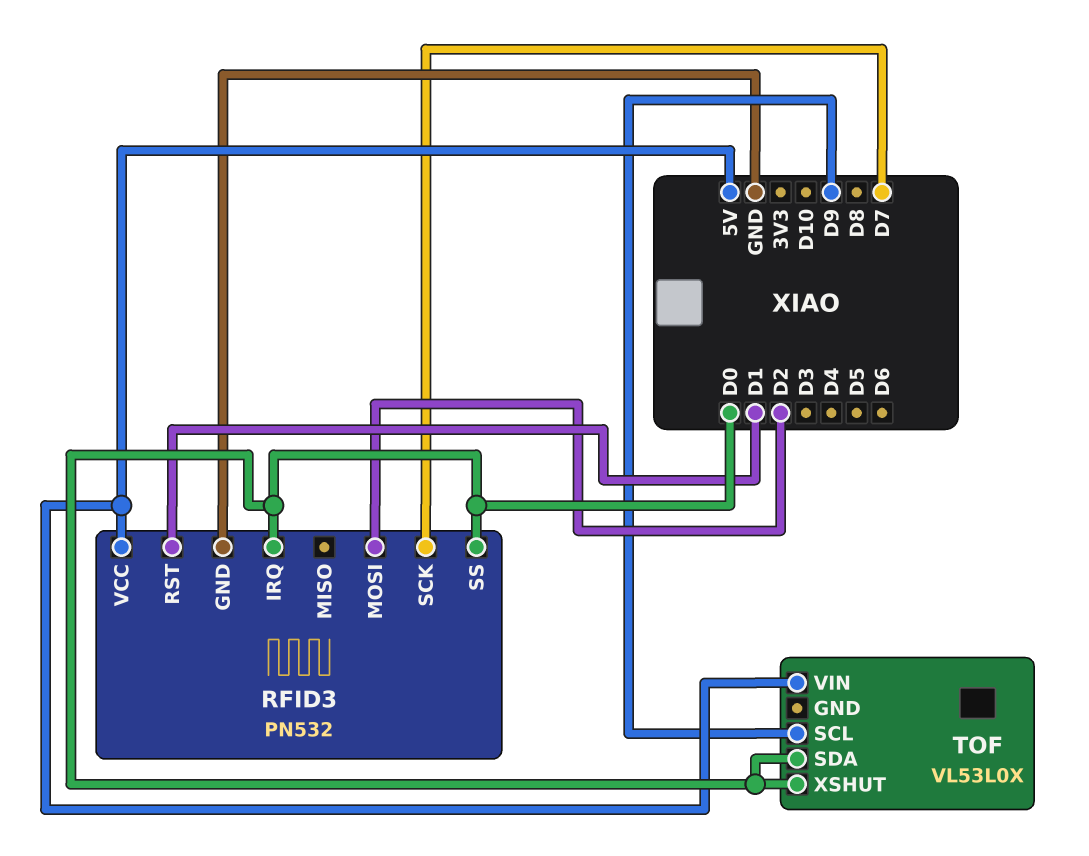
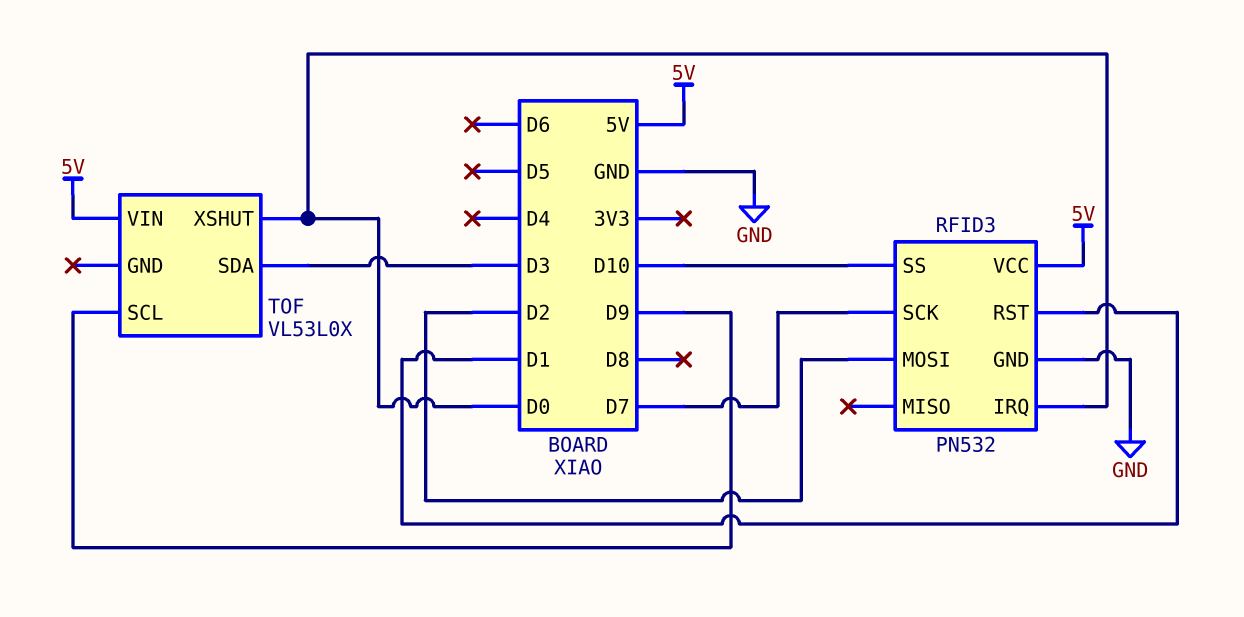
RFID3 pin SS: D0 -> D10
TOF pin SDA: D0 -> D3

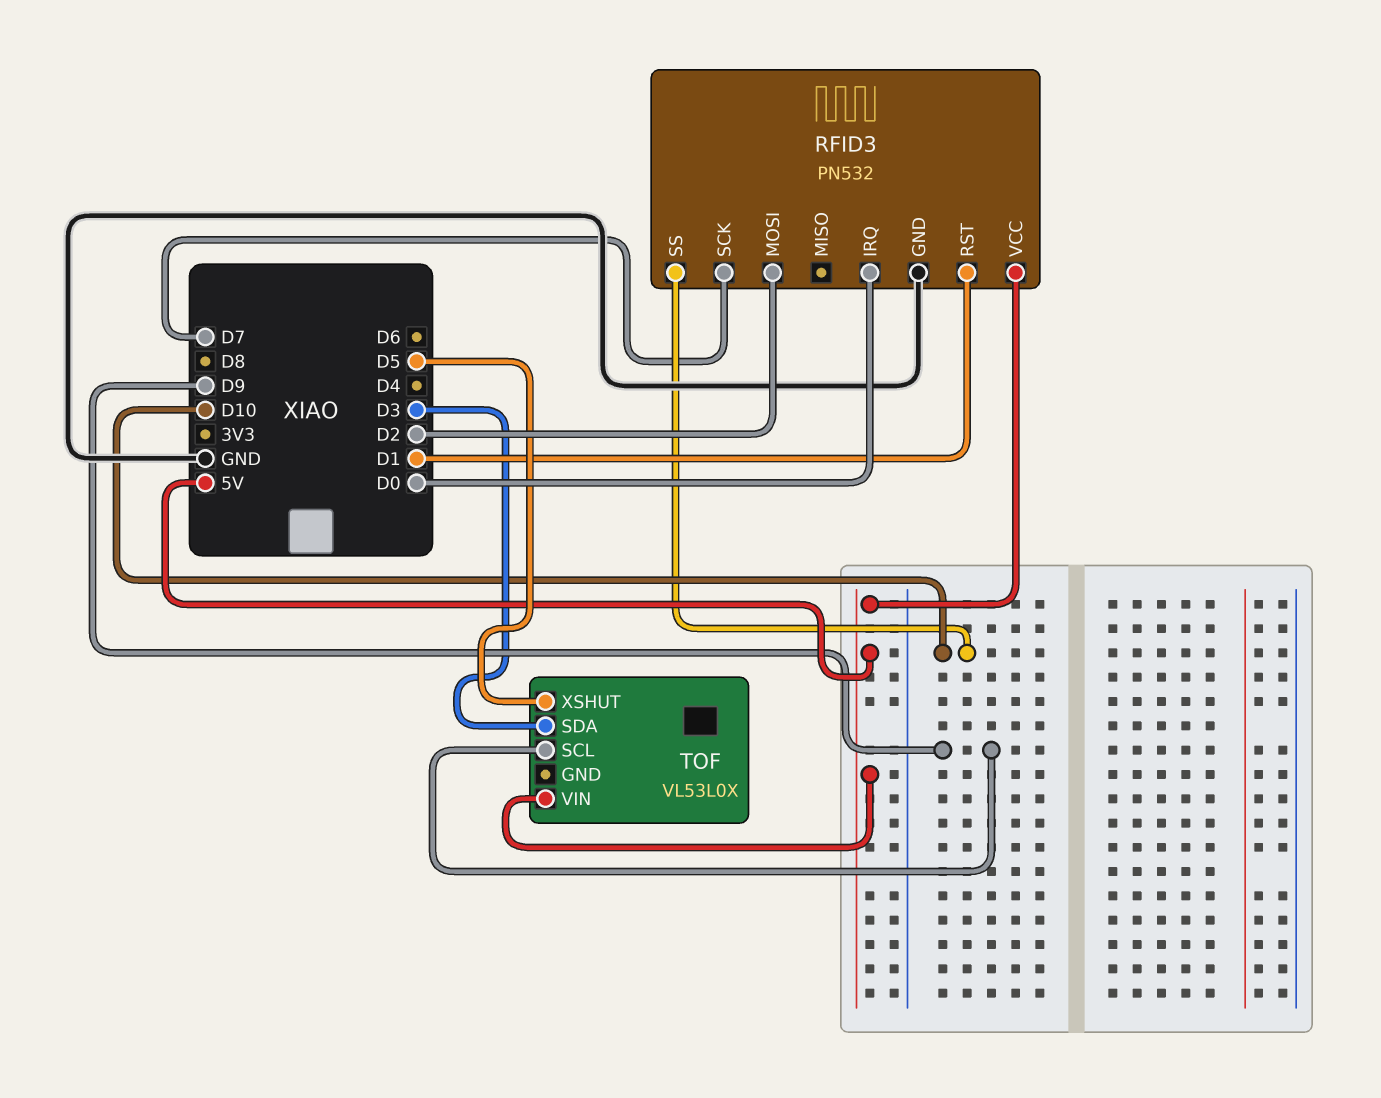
TOF pin XSHUT: D0 -> D5

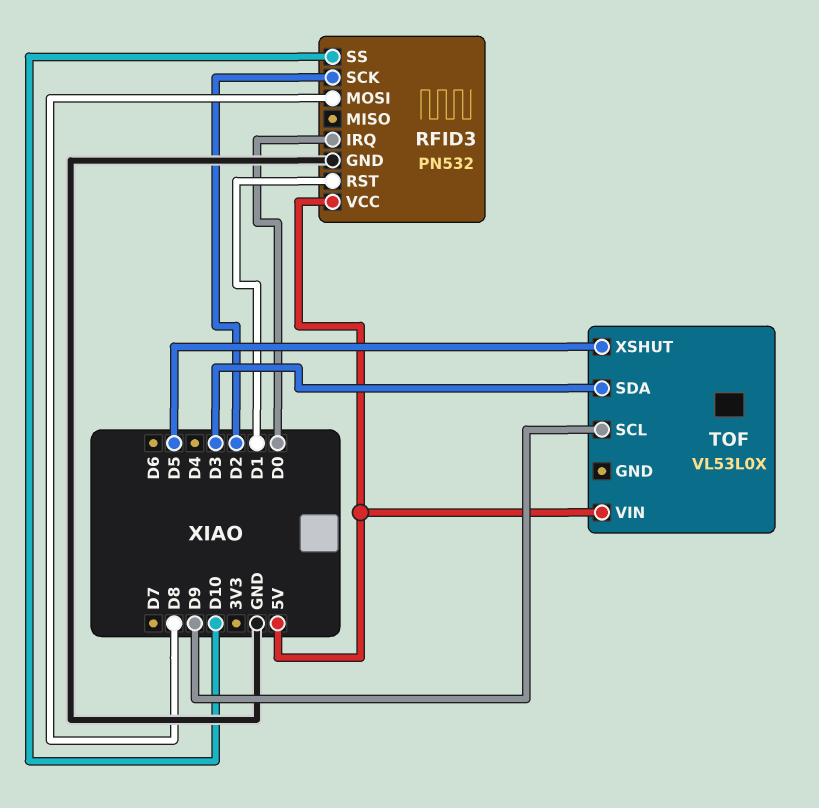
RFID3 pin MOSI: D2 -> D8
RFID3 pin SCK: D7 -> D2

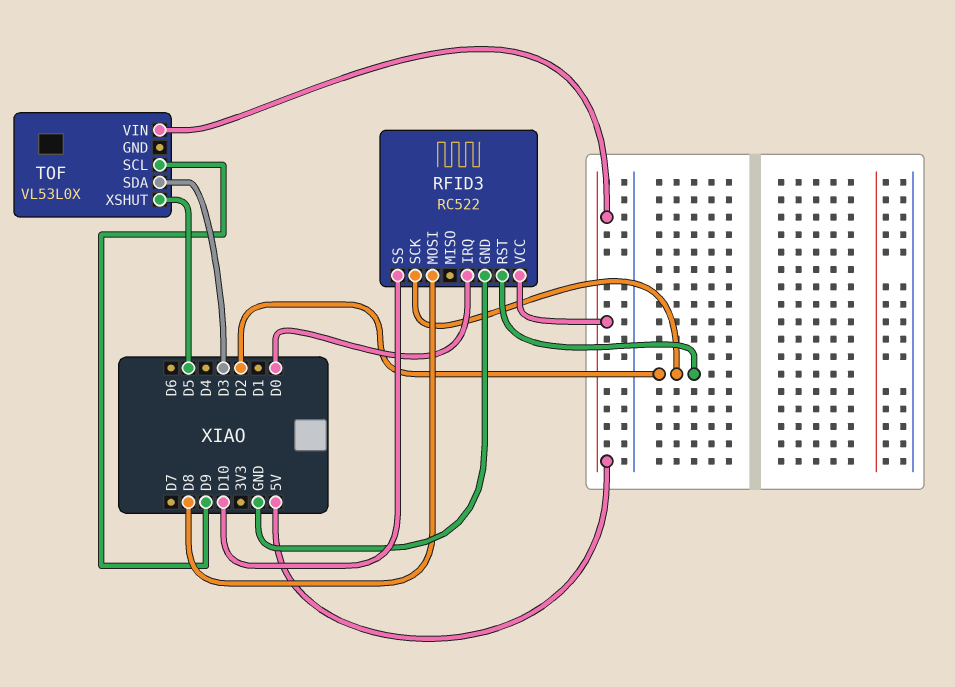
RFID3: PN532 -> RC522
RFID3 pin RST: D1 -> D2

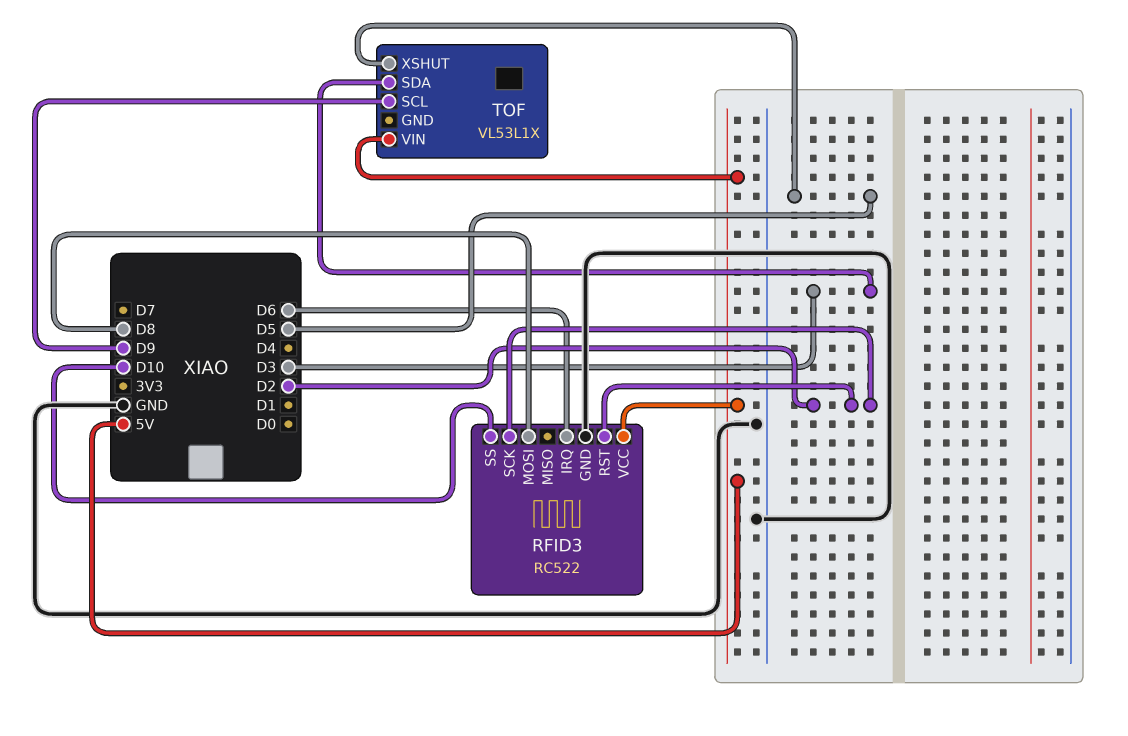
RFID3 pin IRQ: D0 -> D6
TOF: VL53L0X -> VL53L1X

